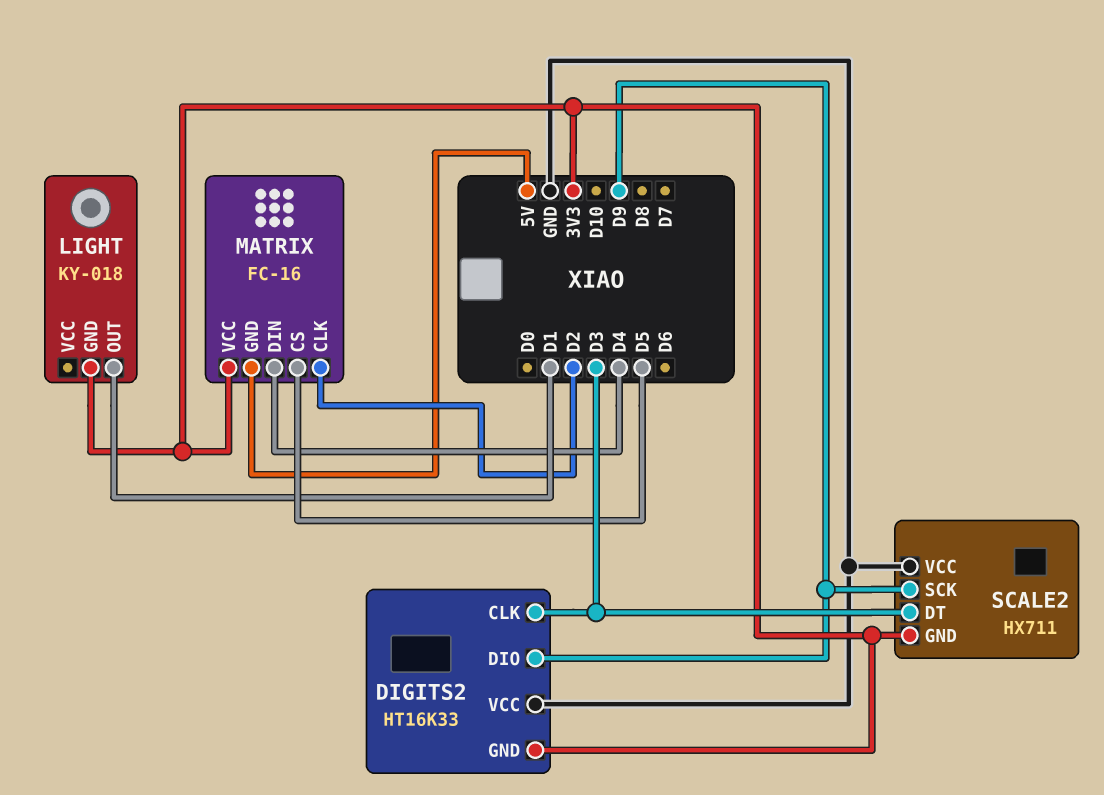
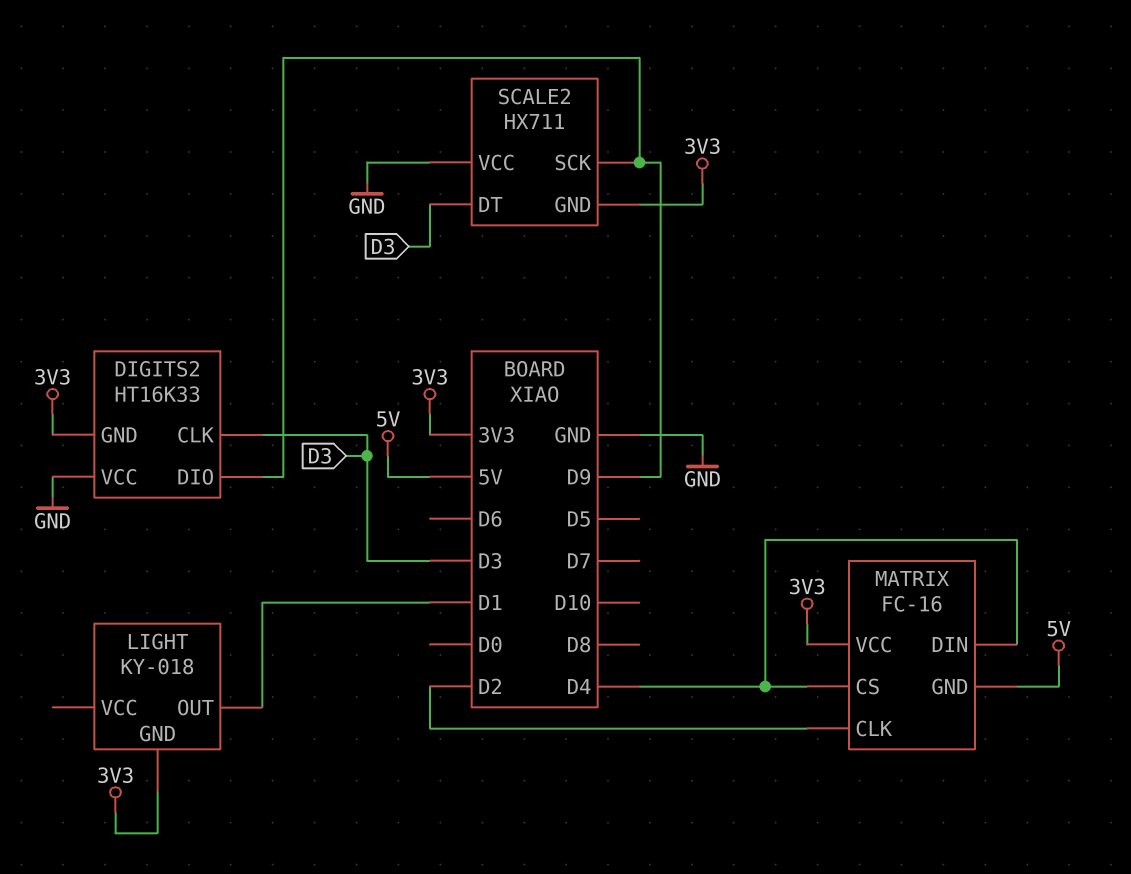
MATRIX pin CS: D5 -> D4

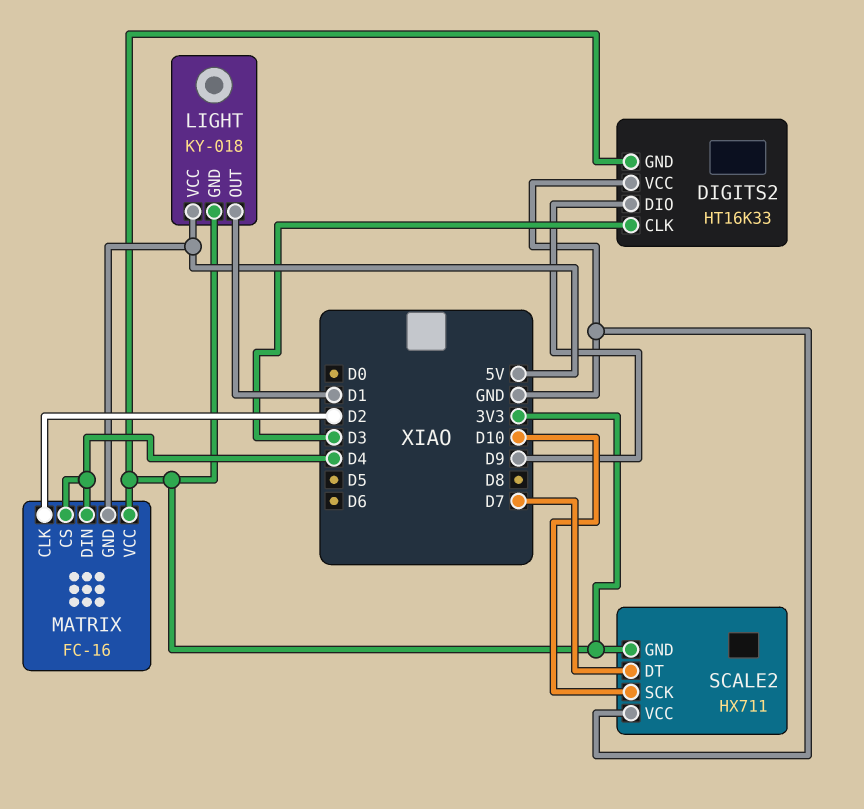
LIGHT pin VCC: none -> 5V
SCALE2 pin DT: D3 -> D7
SCALE2 pin SCK: D9 -> D10

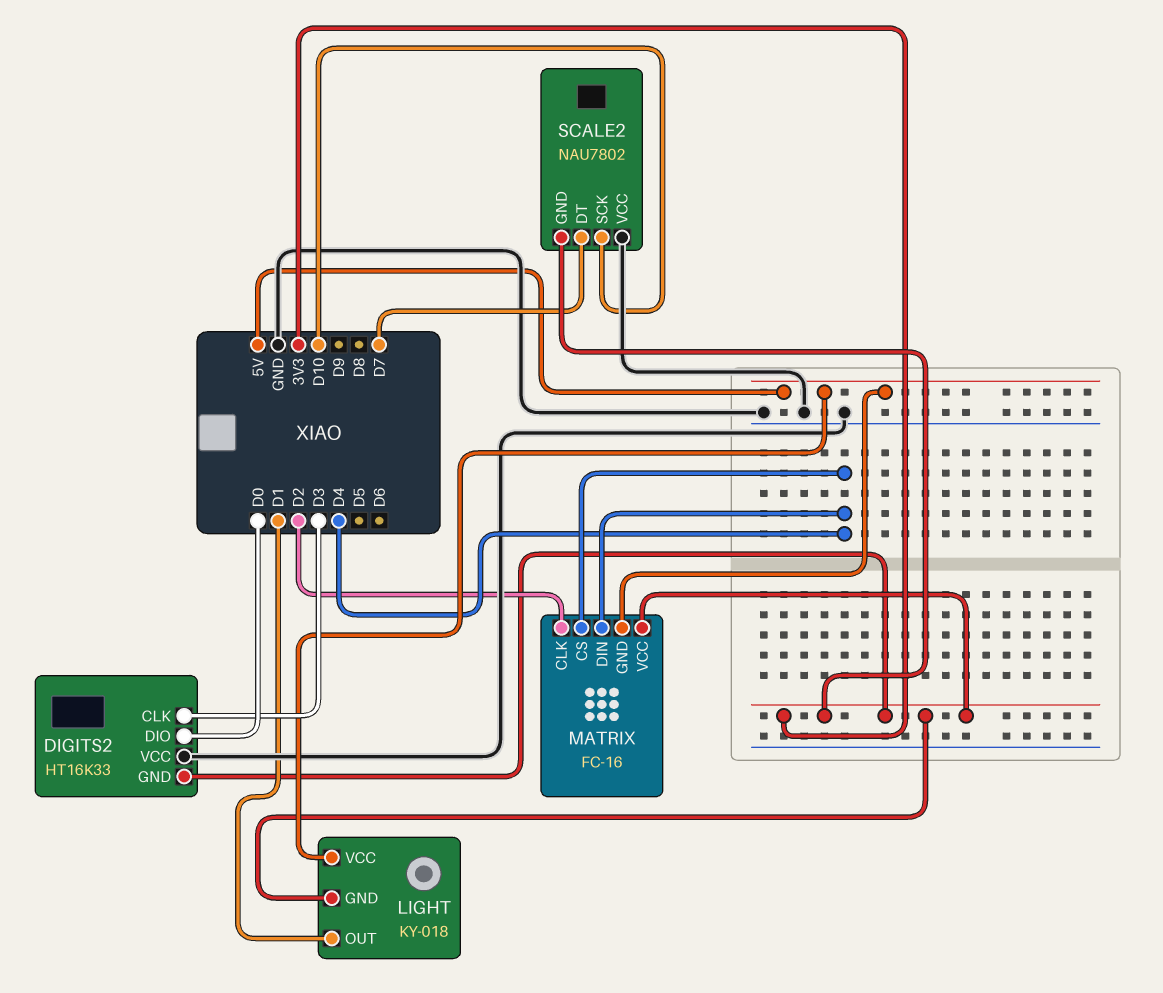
DIGITS2 pin DIO: D9 -> D0
SCALE2: HX711 -> NAU7802

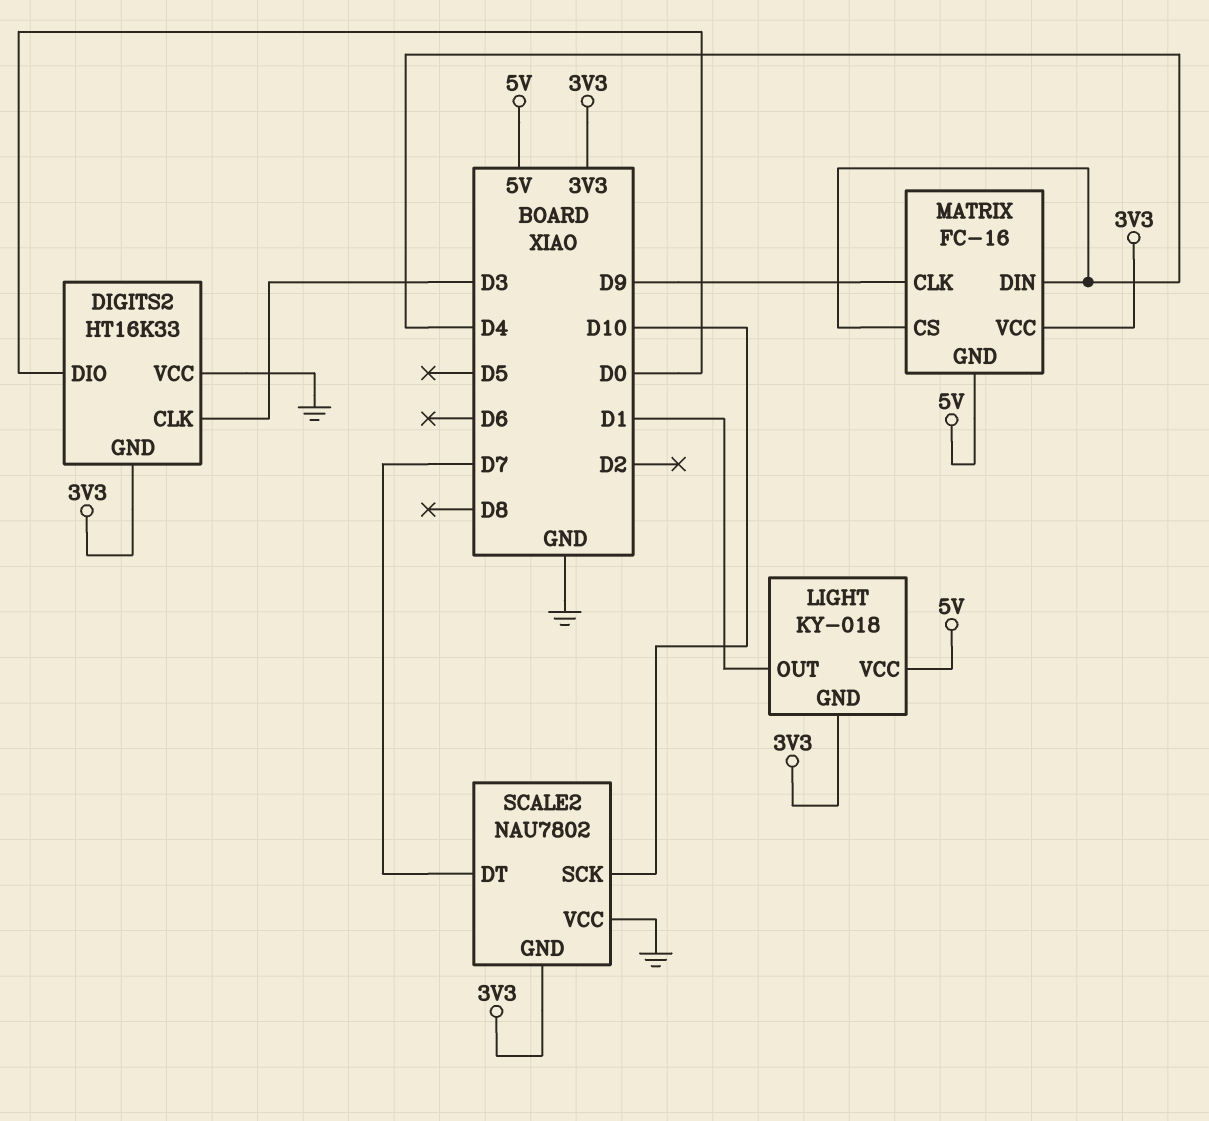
MATRIX pin CLK: D2 -> D9

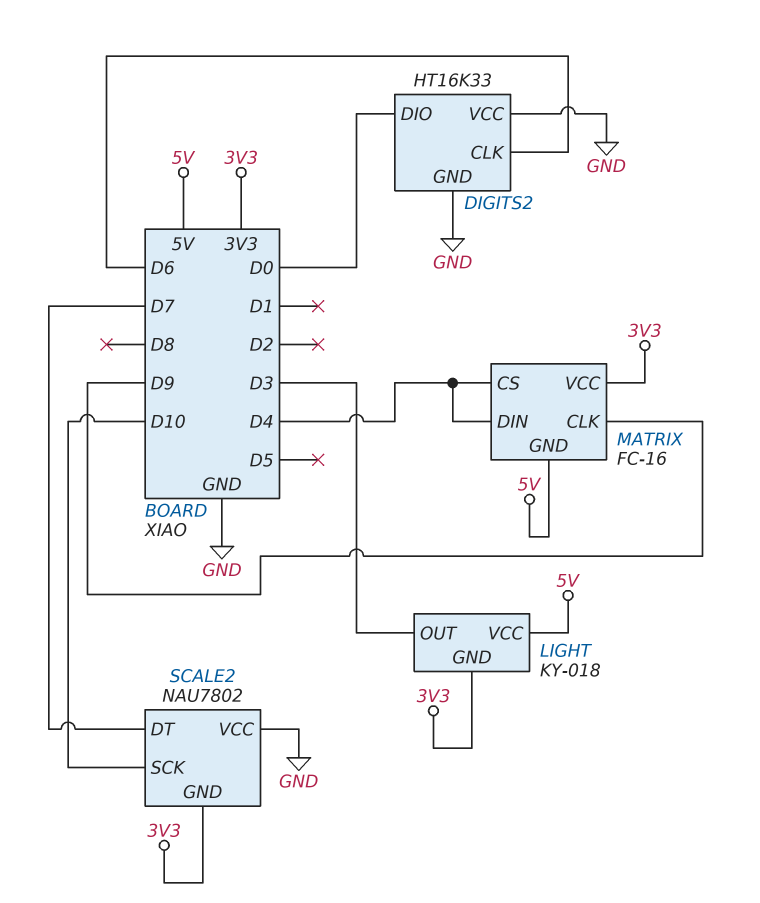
DIGITS2 pin CLK: D3 -> D6
DIGITS2 pin GND: 3V3 -> GND
LIGHT pin OUT: D1 -> D3

